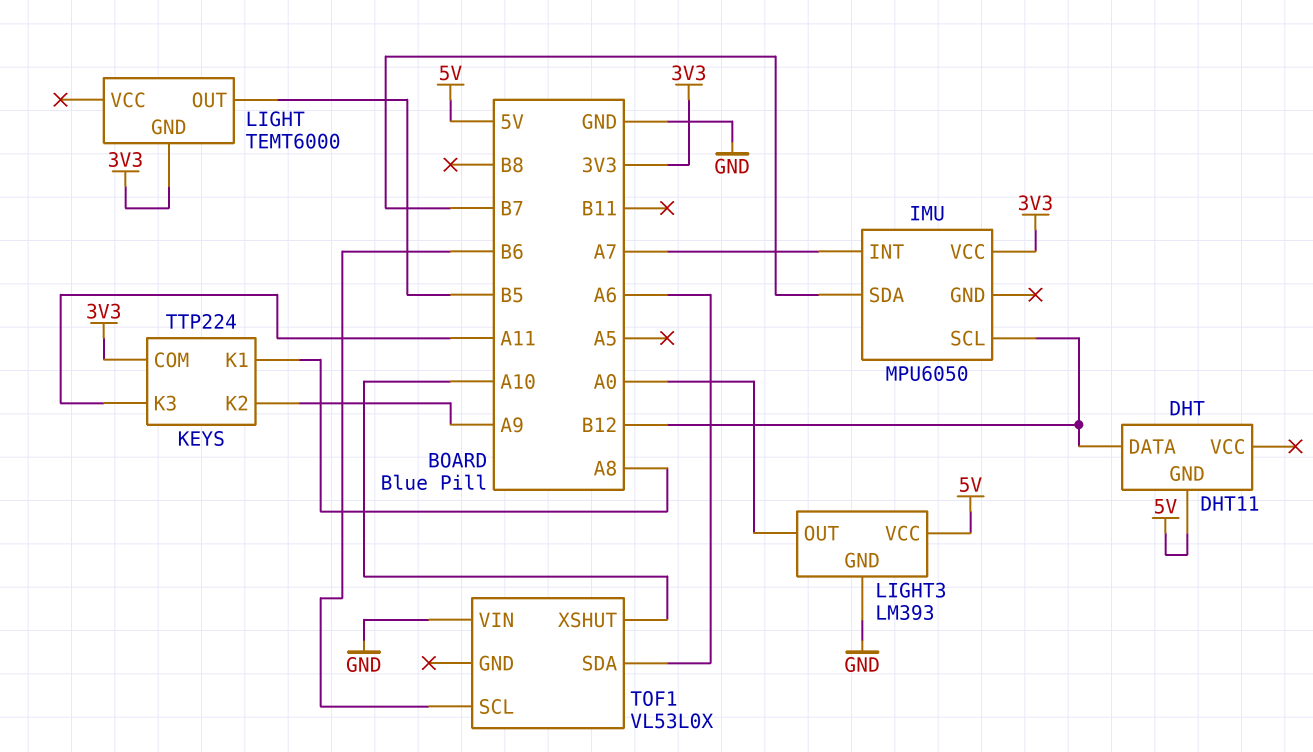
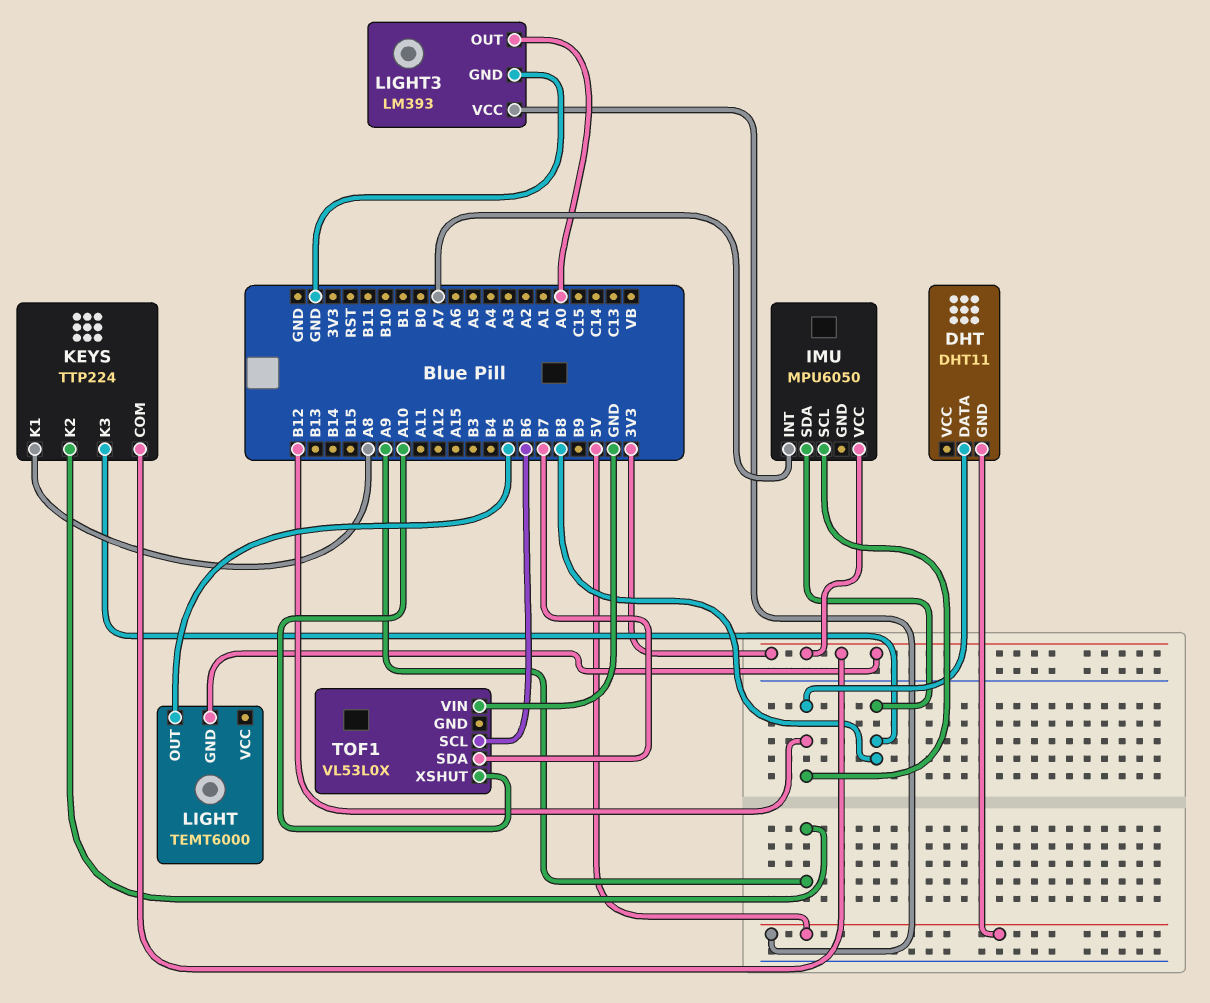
IMU pin SDA: B7 -> B8
KEYS pin K3: A11 -> B8
TOF1 pin SDA: A6 -> B7

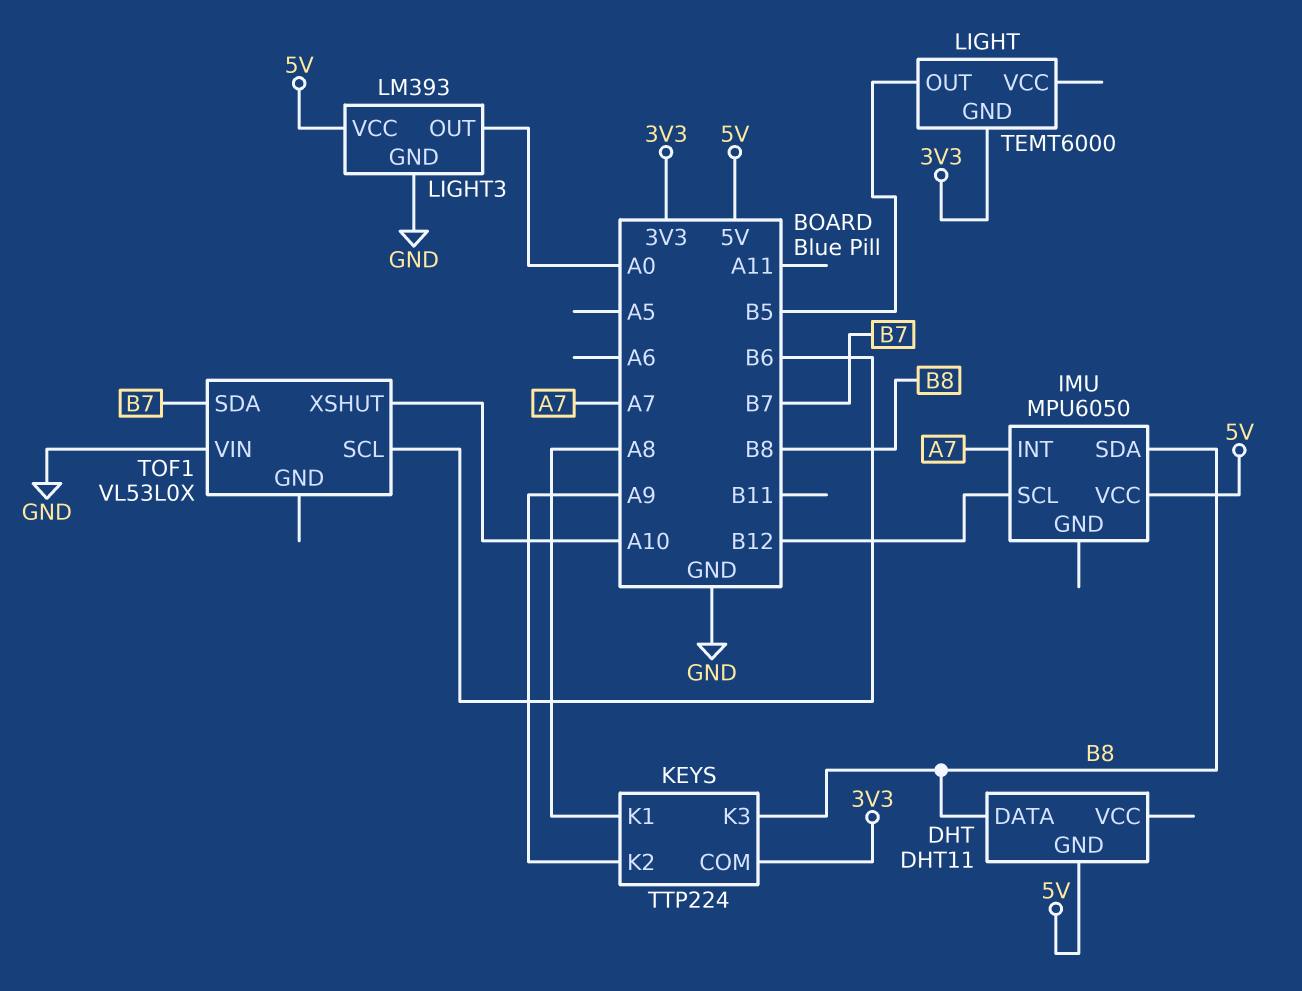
DHT pin DATA: B12 -> B8
IMU pin VCC: 3V3 -> 5V

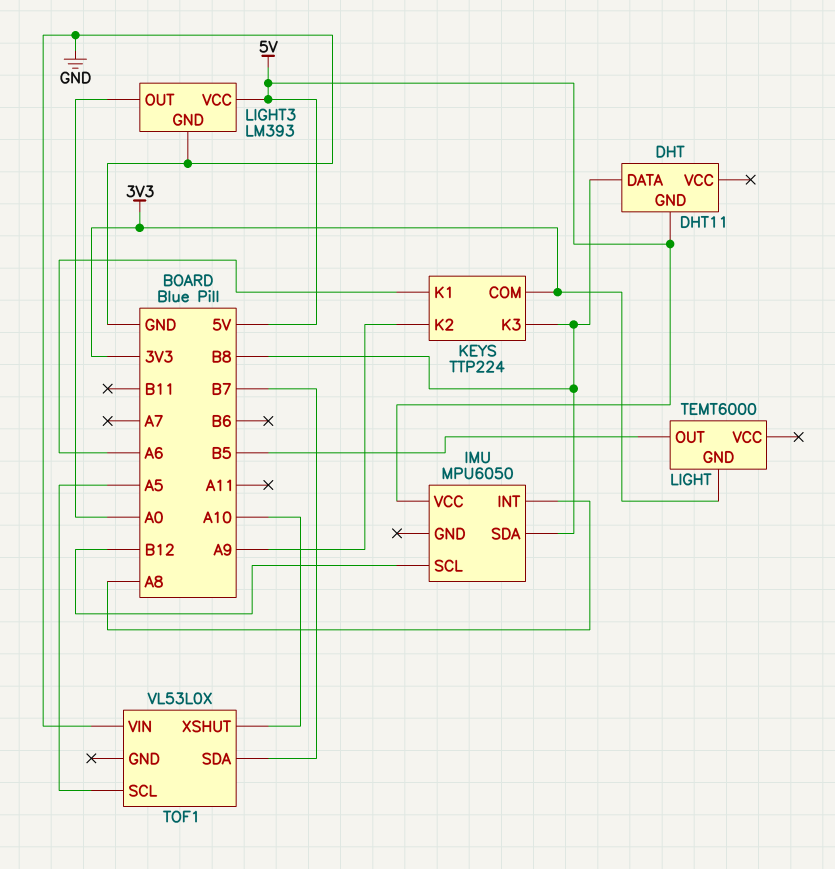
IMU pin INT: A7 -> A8
KEYS pin K1: A8 -> A6
TOF1 pin SCL: B6 -> A5

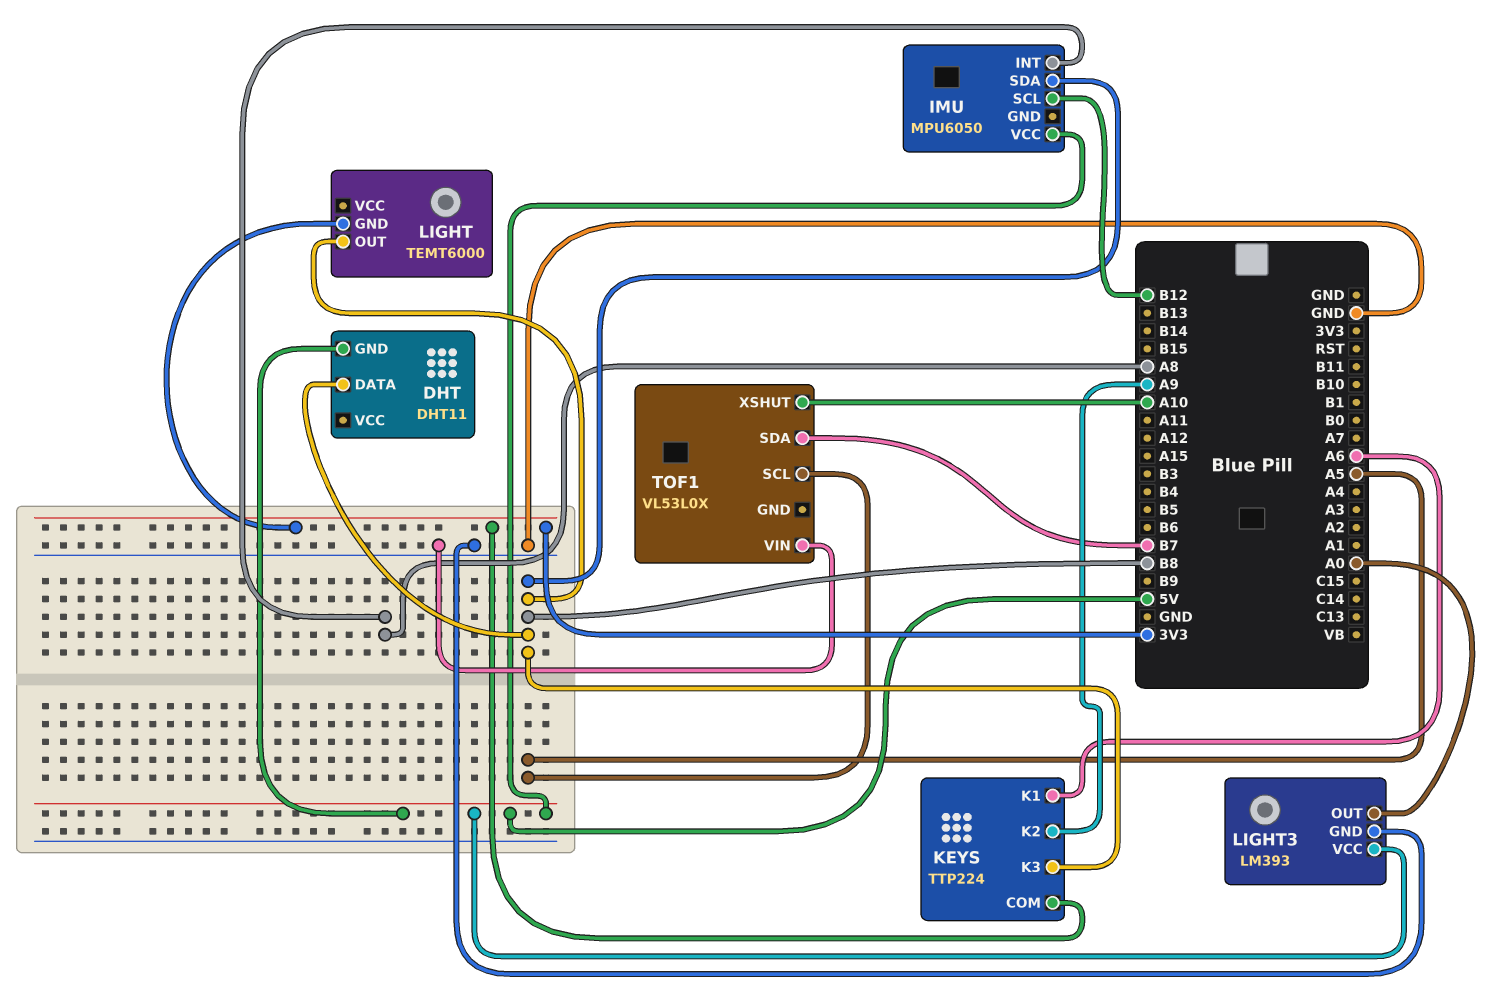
LIGHT pin OUT: B5 -> B8

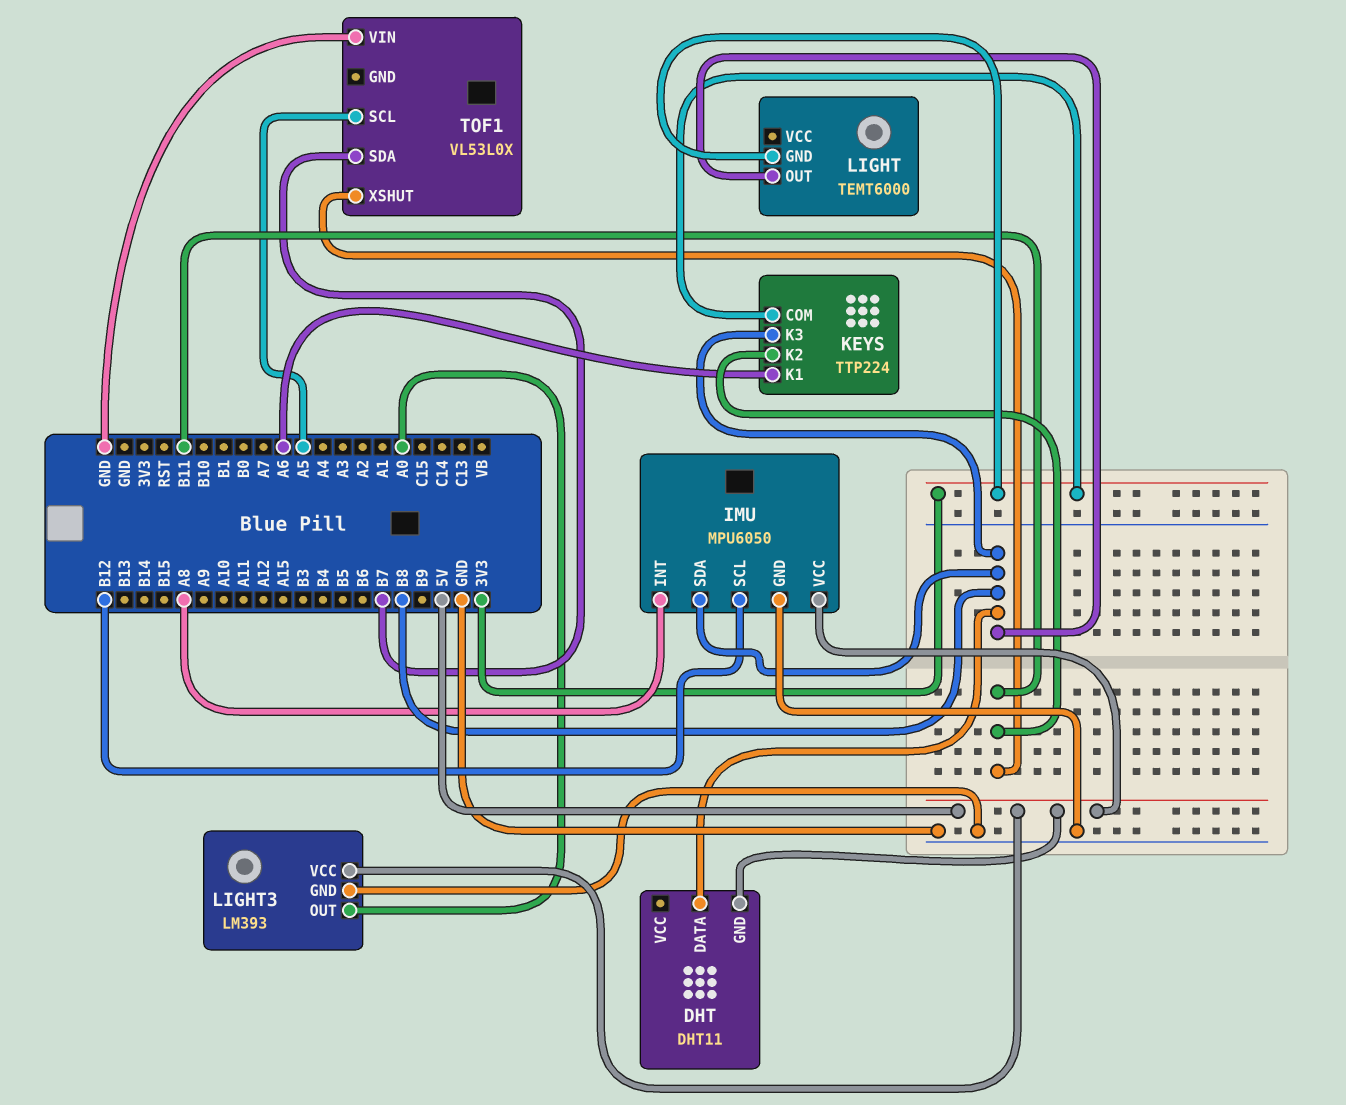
IMU pin GND: none -> GND
KEYS pin K2: A9 -> B11
TOF1 pin XSHUT: A10 -> B11

